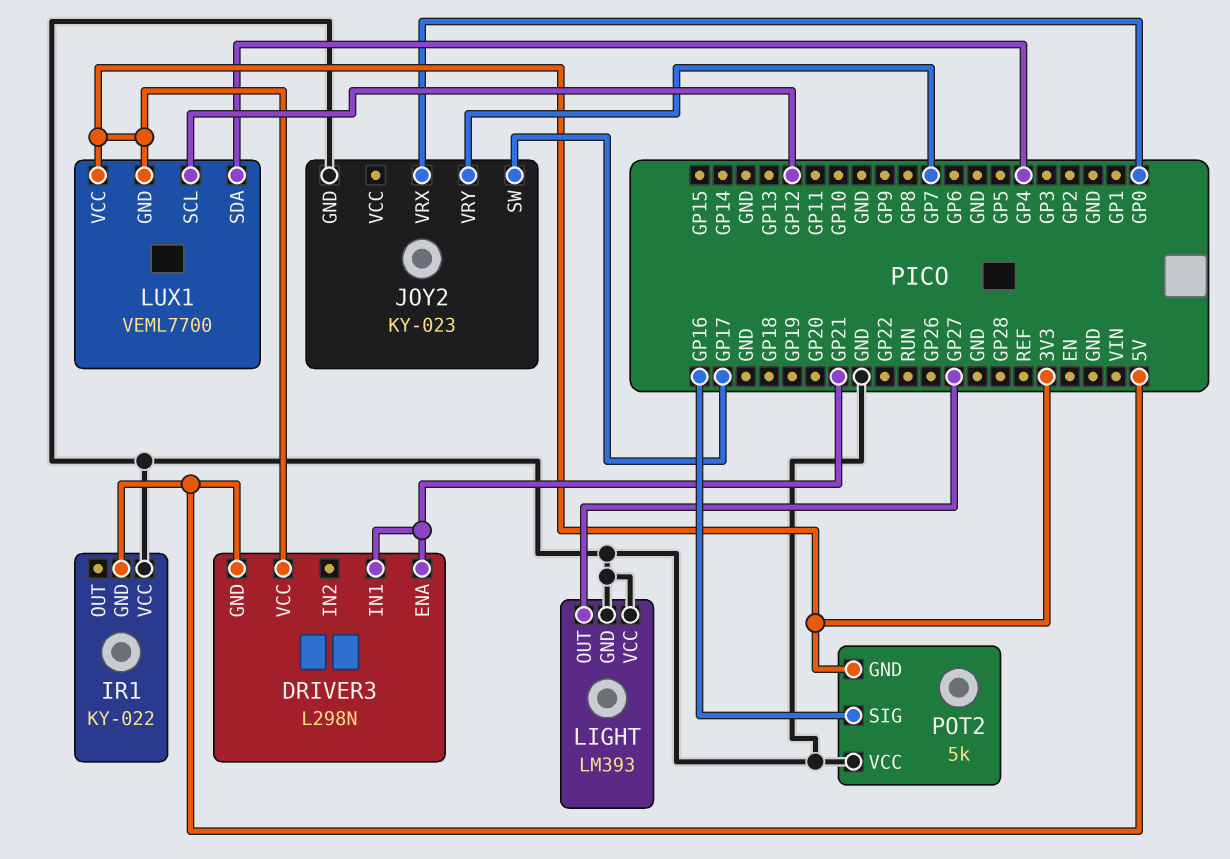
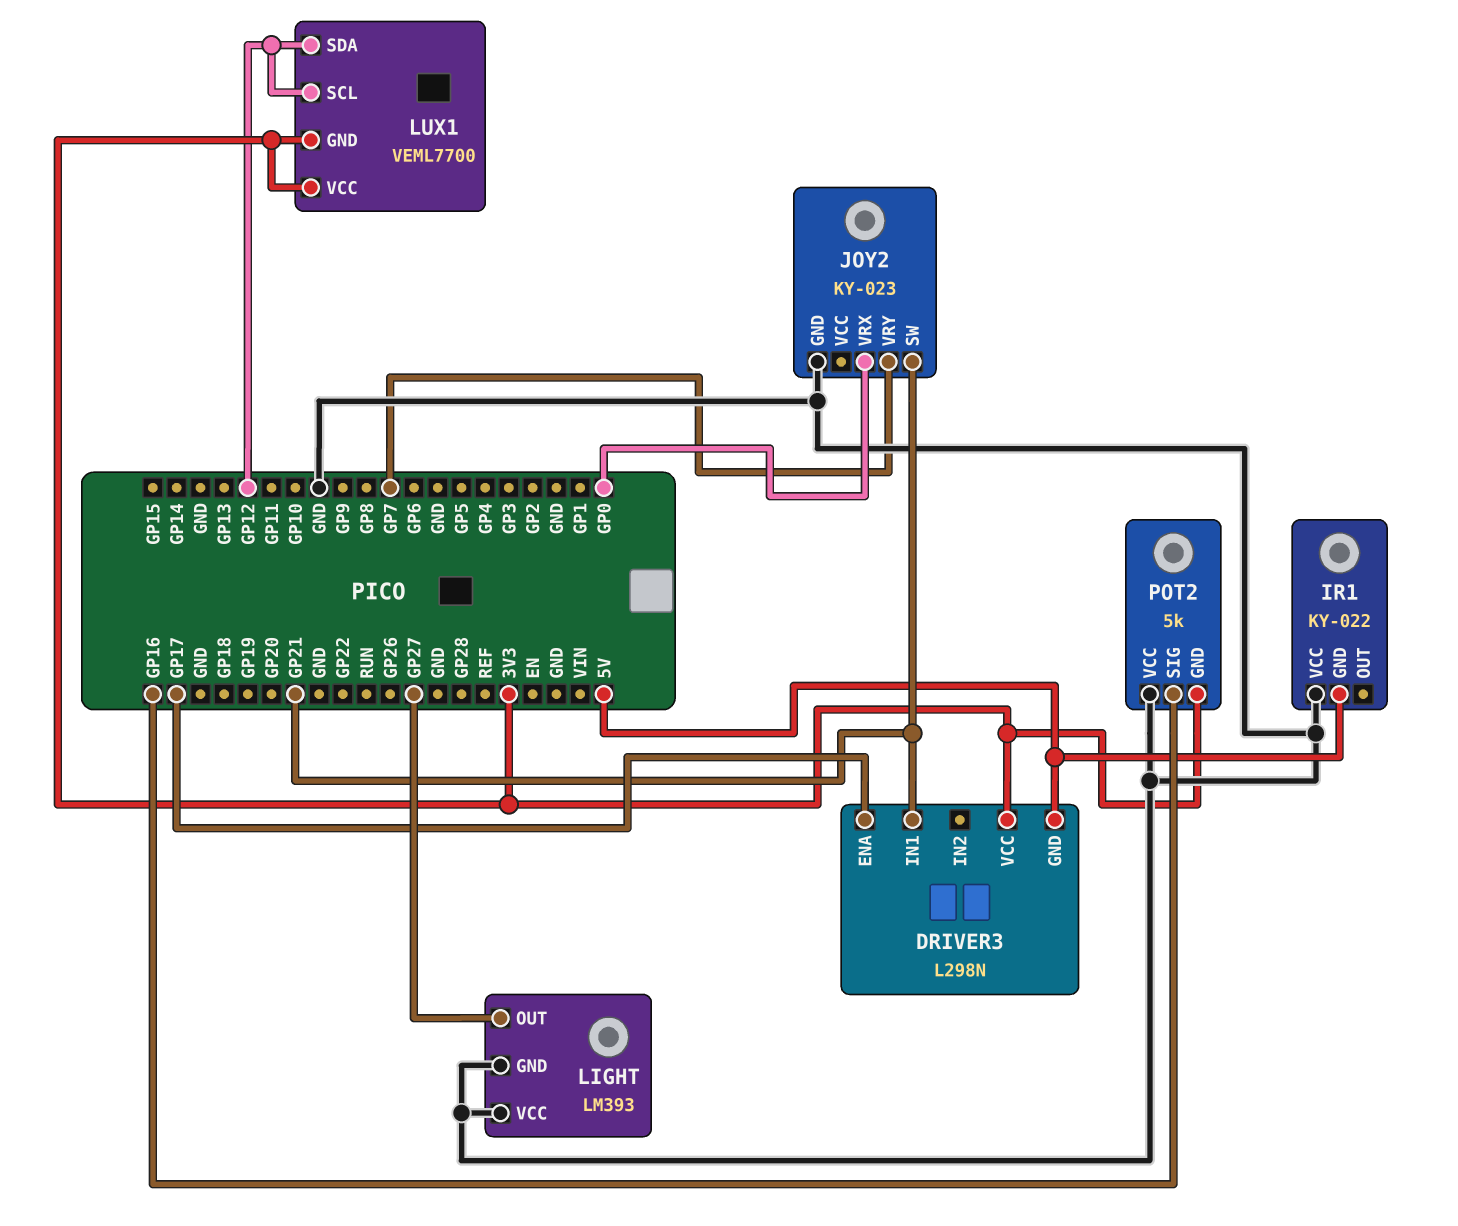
DRIVER3 pin ENA: GP21 -> GP17
JOY2 pin SW: GP17 -> GP21
LUX1 pin SDA: GP4 -> GP12

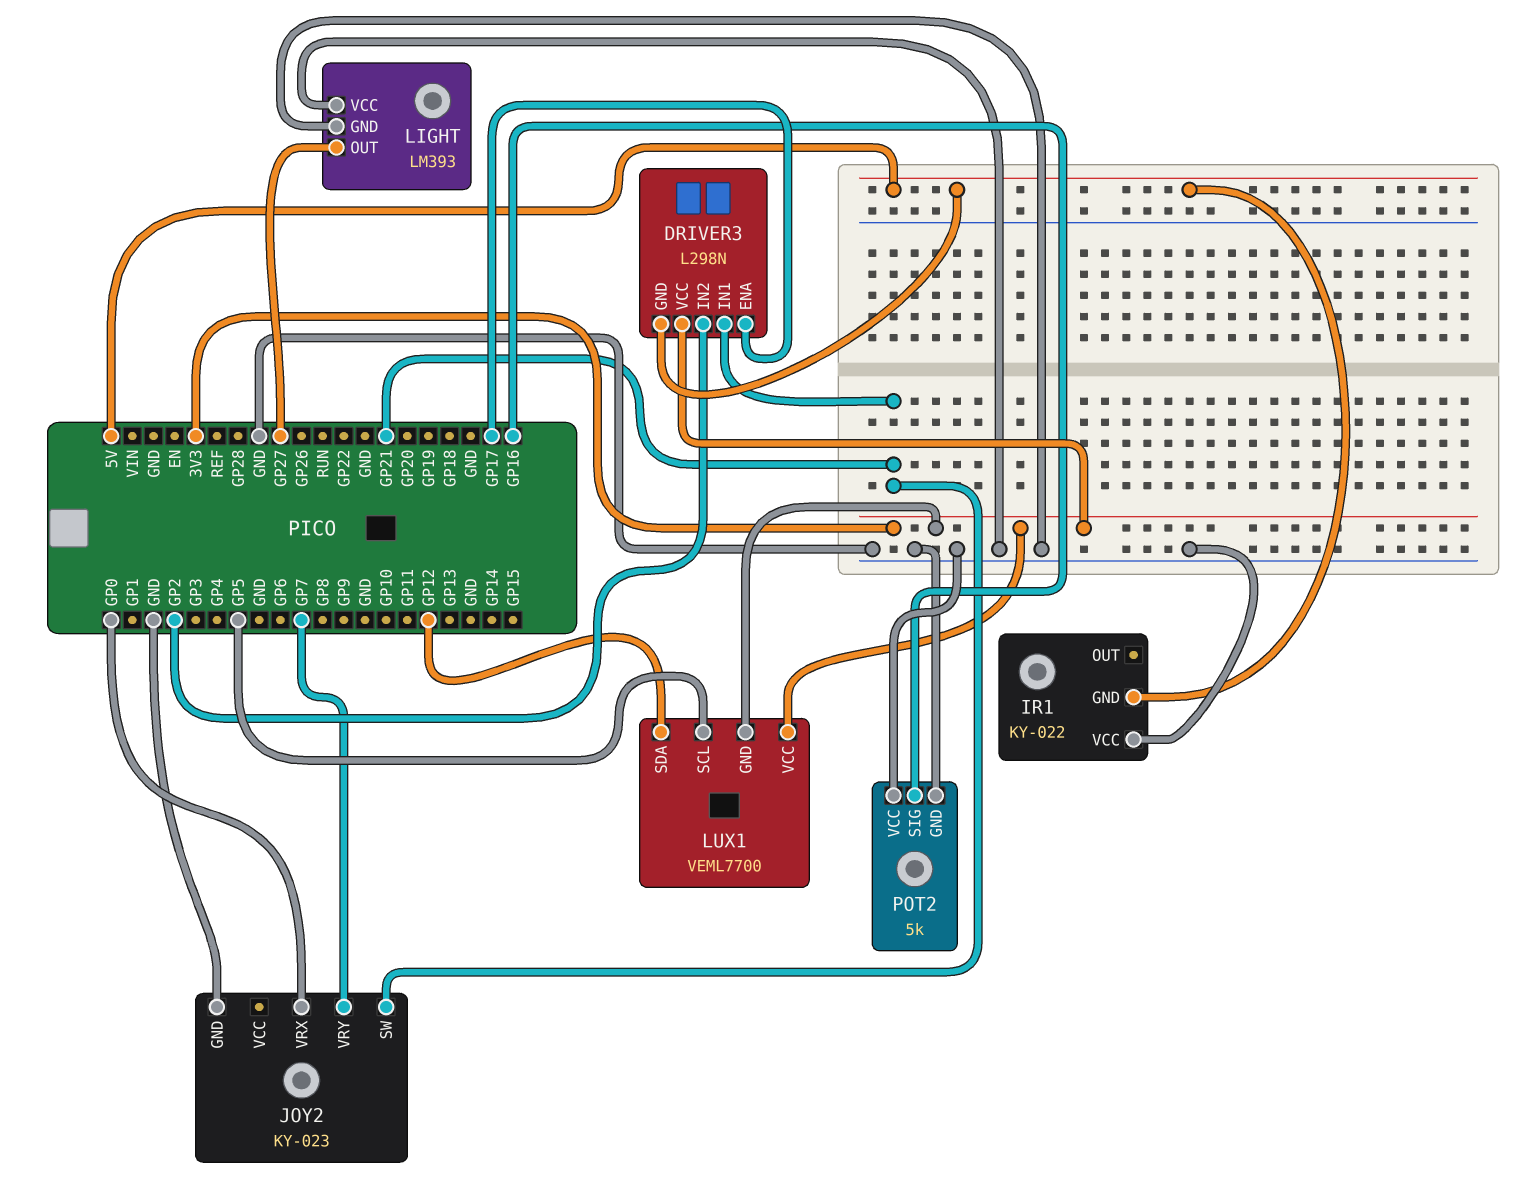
DRIVER3 pin IN2: none -> GP2
LUX1 pin SCL: GP12 -> GP5
POT2 pin GND: 3V3 -> GND

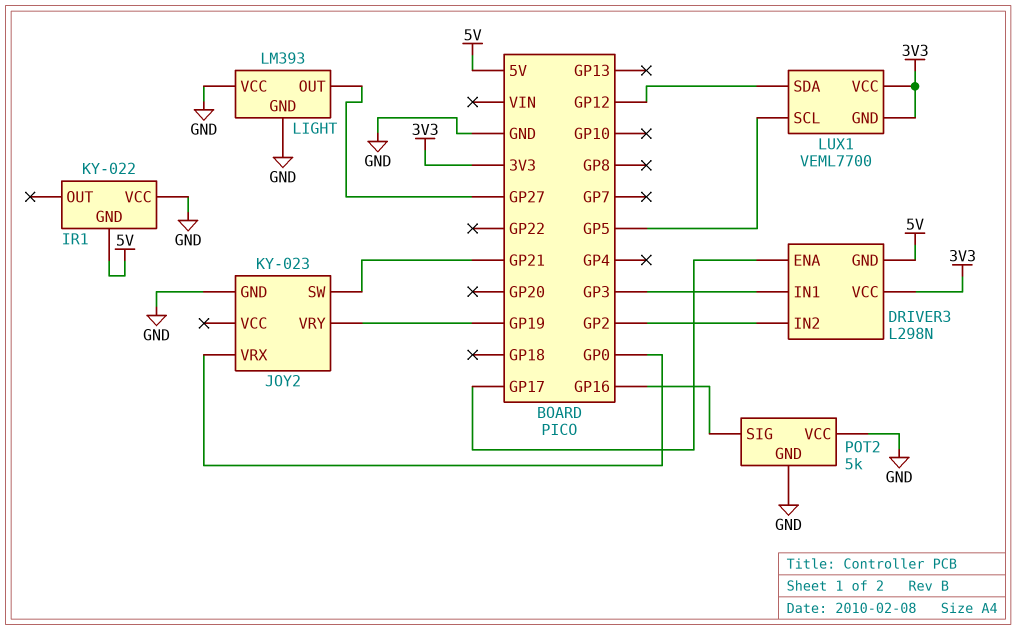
DRIVER3 pin IN1: GP21 -> GP3
JOY2 pin VRY: GP7 -> GP19

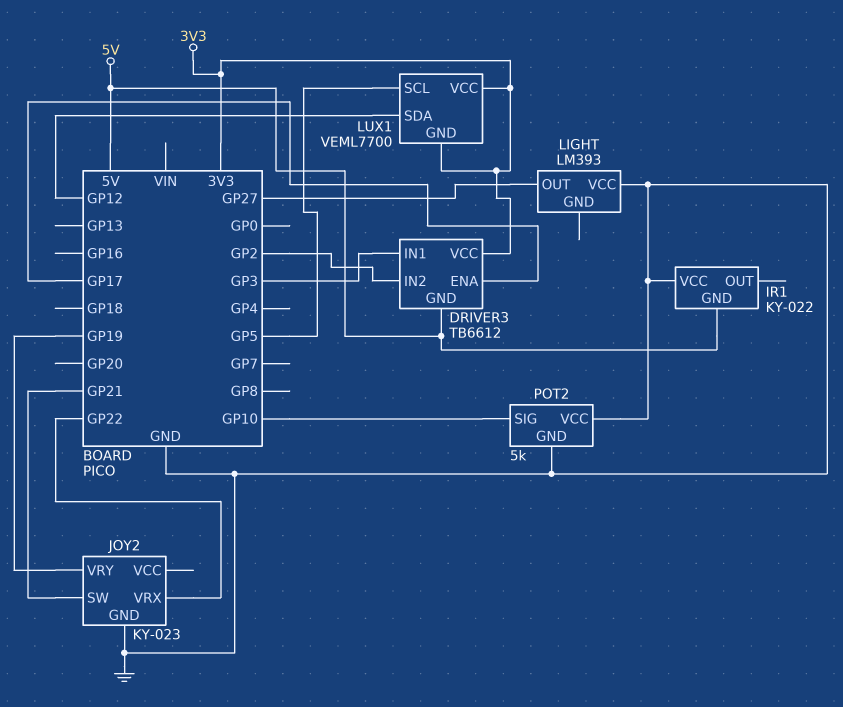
DRIVER3: L298N -> TB6612
JOY2 pin VRX: GP0 -> GP22
LIGHT pin GND: GND -> none
POT2 pin SIG: GP16 -> GP10

